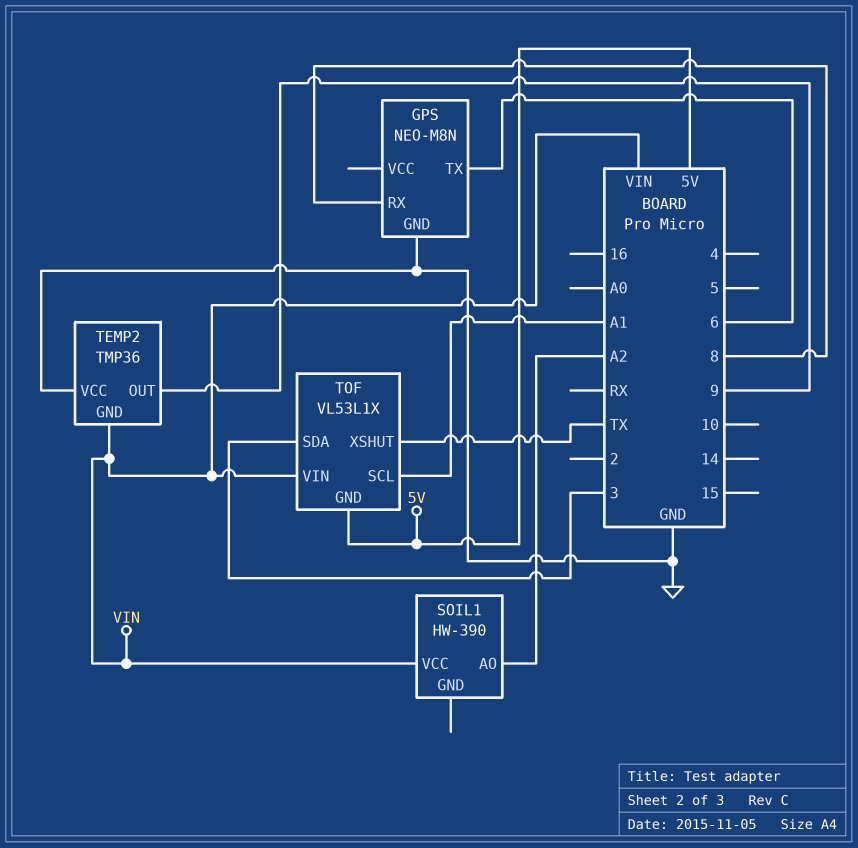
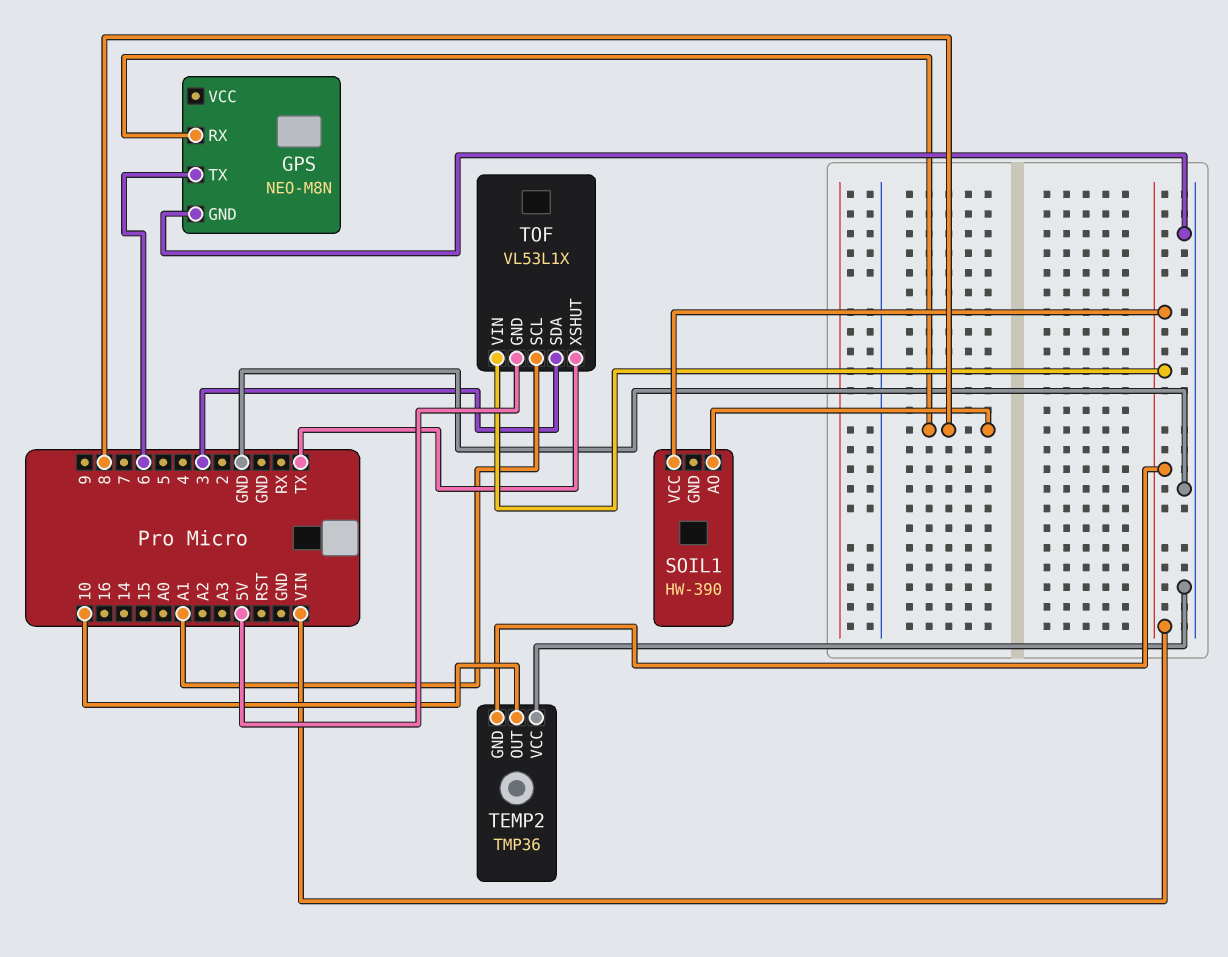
SOIL1 pin AO: A2 -> 8
TEMP2 pin OUT: 9 -> 10

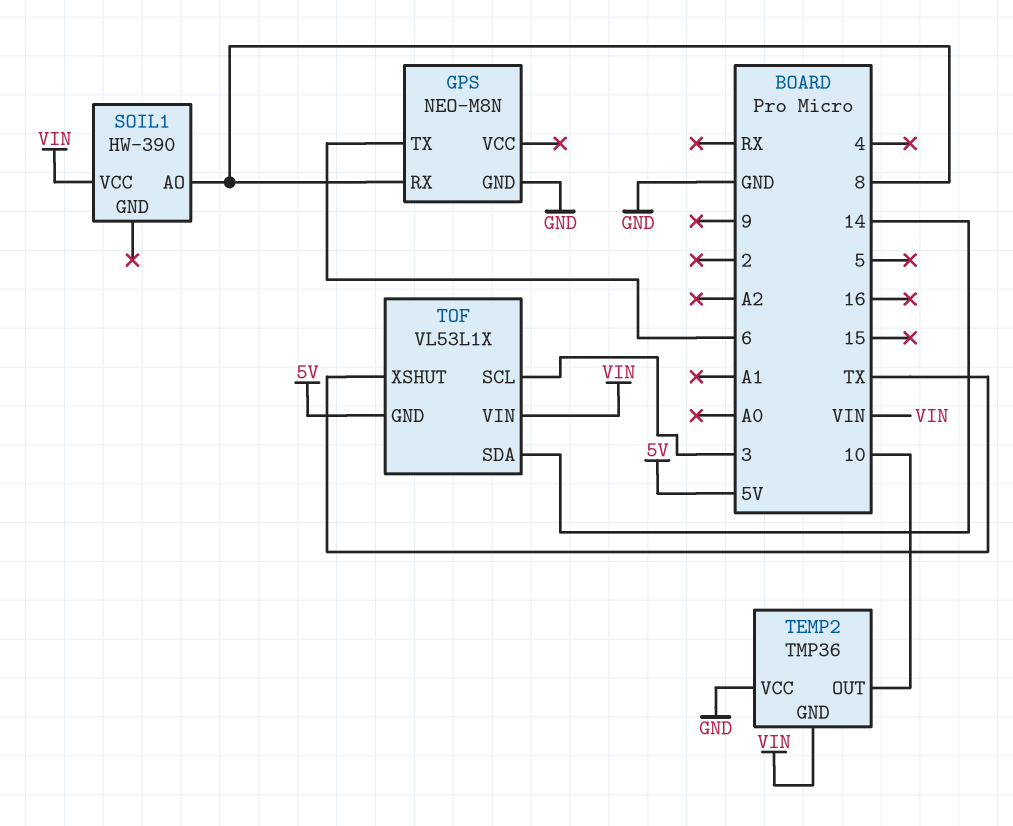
TOF pin SCL: A1 -> 3
TOF pin SDA: 3 -> 14

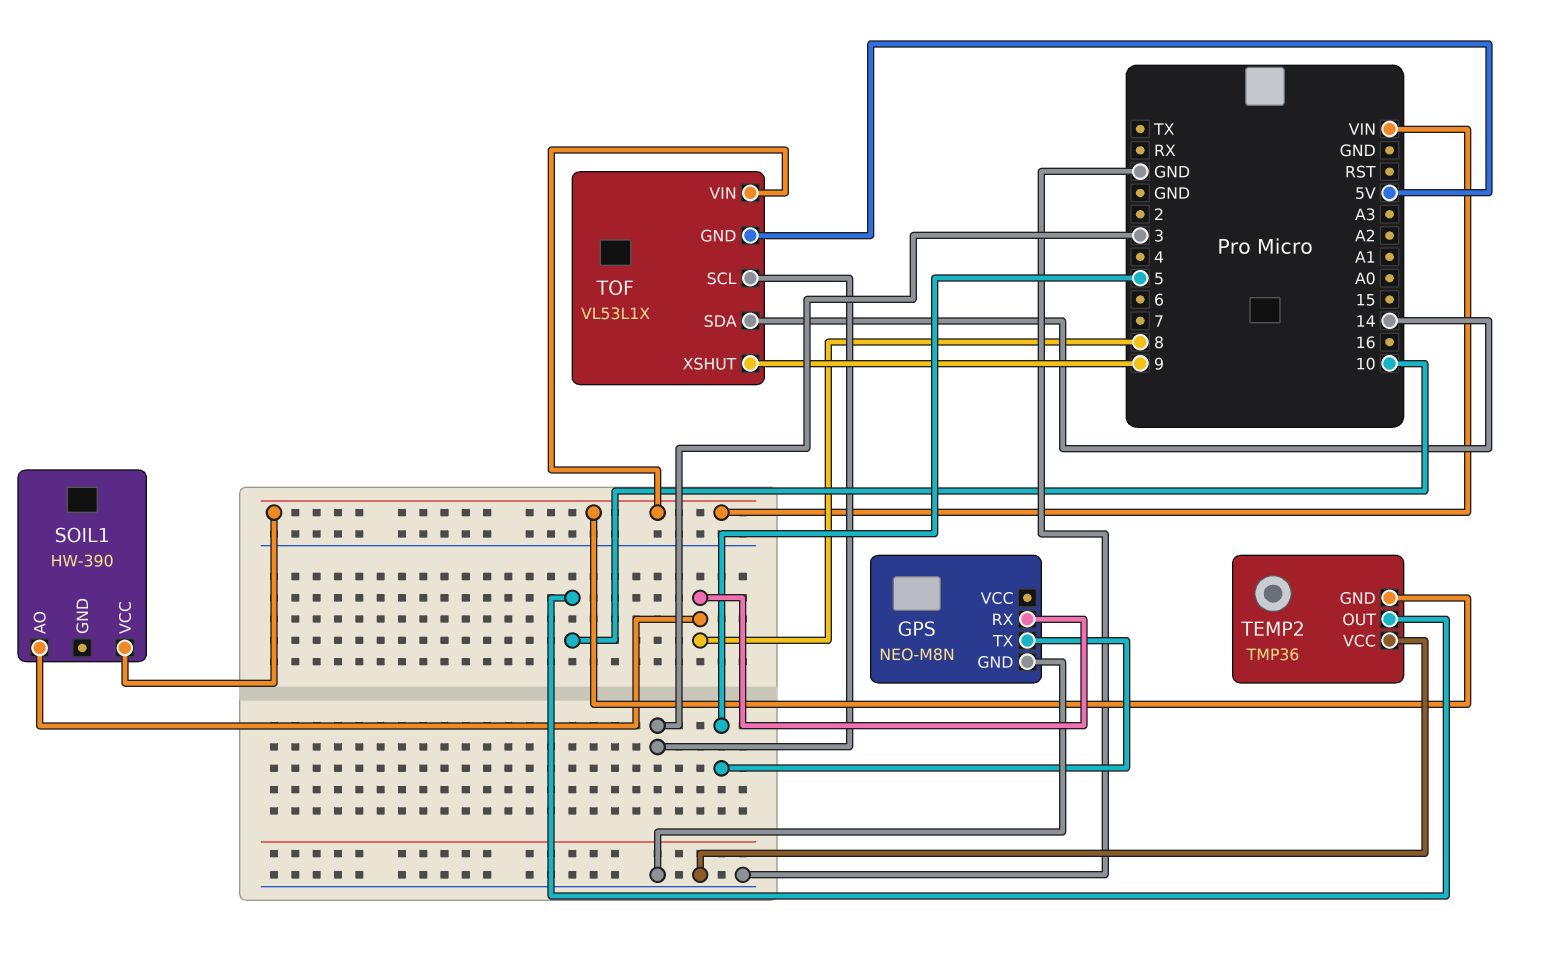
GPS pin TX: 6 -> 5
TOF pin XSHUT: TX -> 9

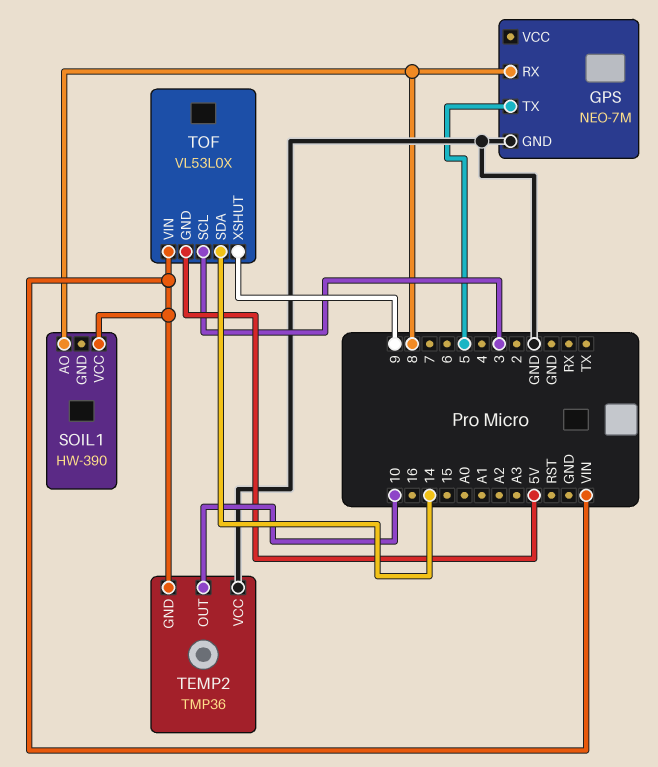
GPS: NEO-M8N -> NEO-7M
TOF: VL53L1X -> VL53L0X

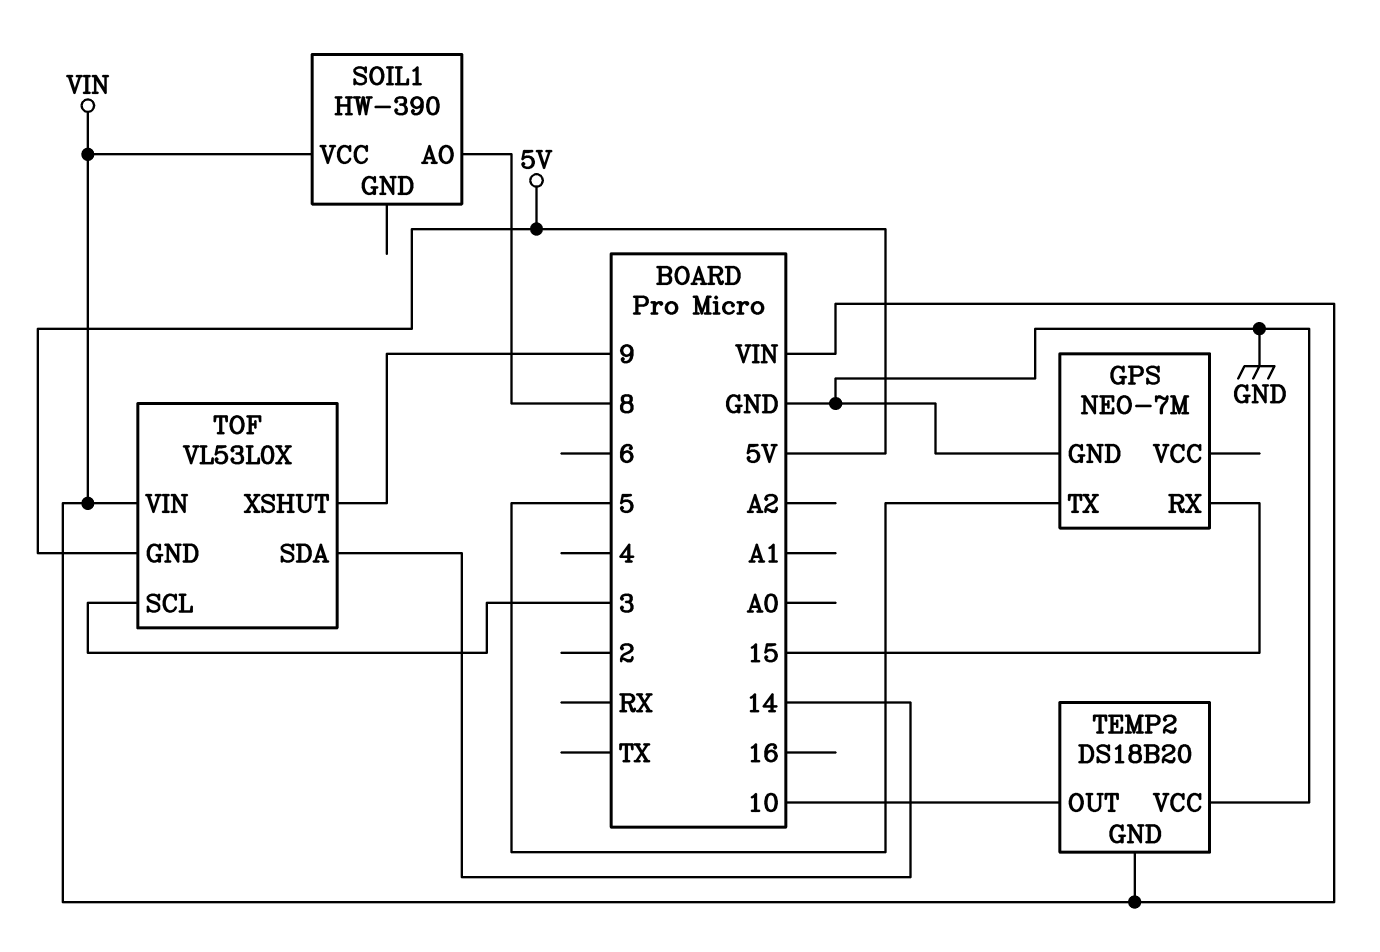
GPS pin RX: 8 -> 15
TEMP2: TMP36 -> DS18B20

